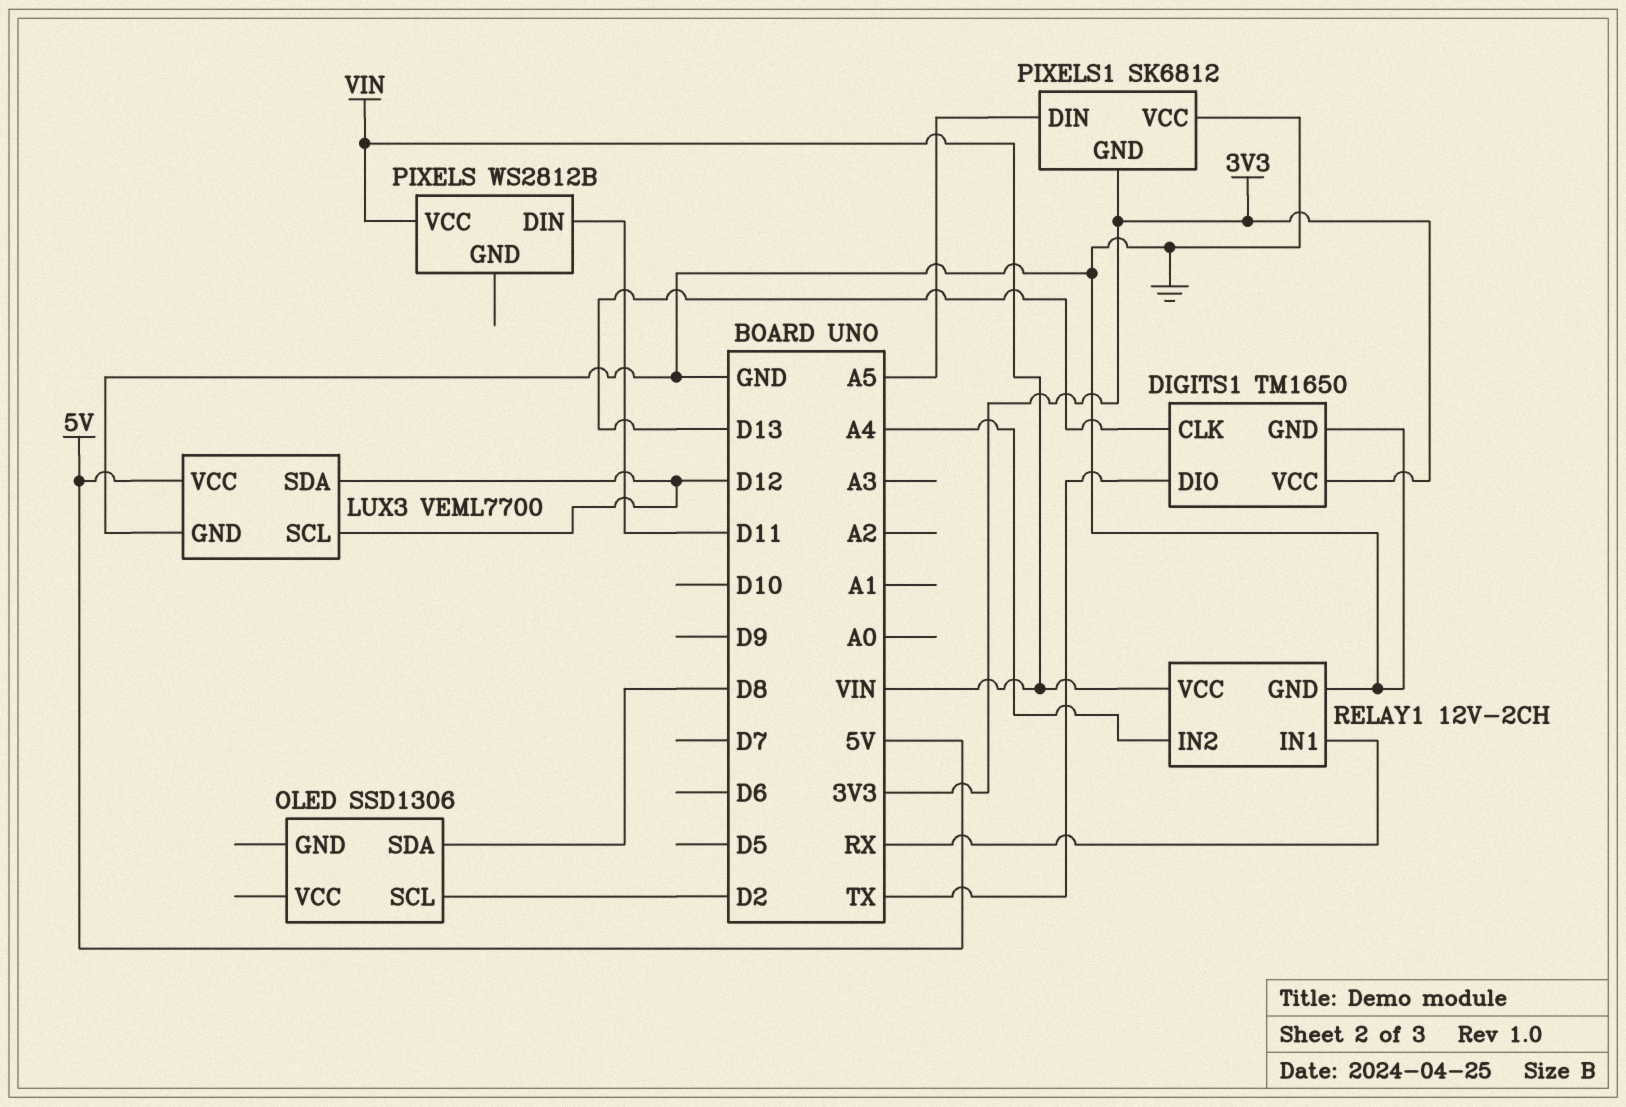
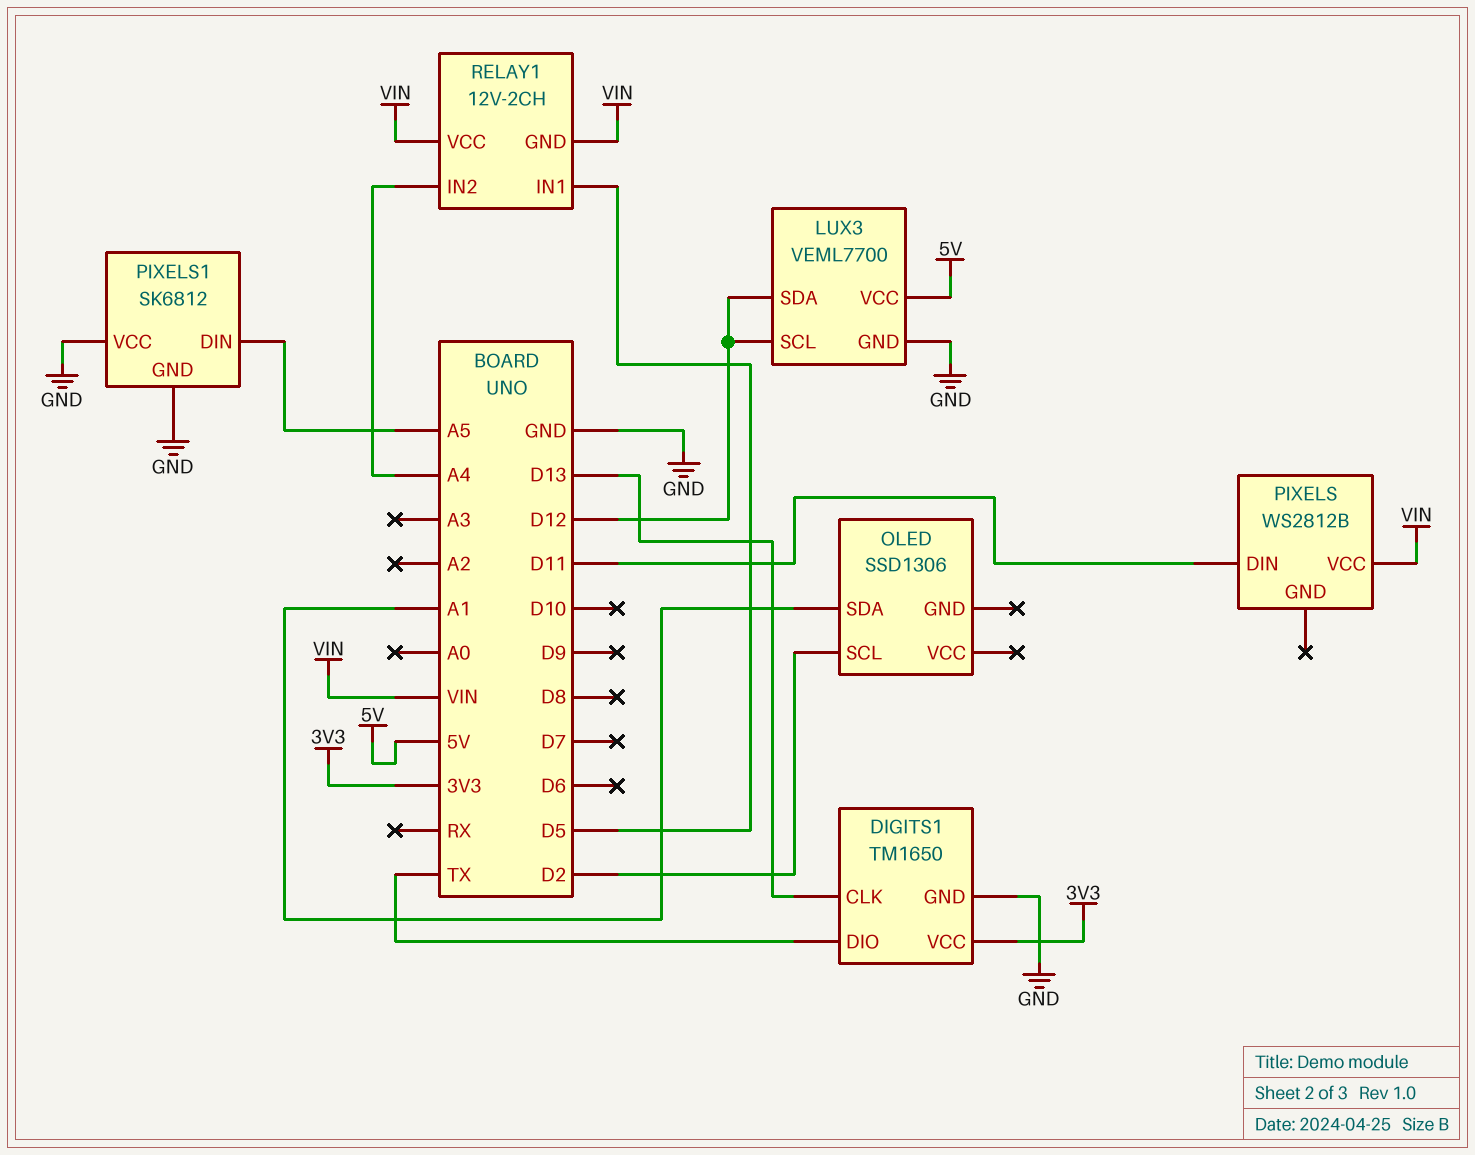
OLED pin SDA: D8 -> A1
PIXELS1 pin GND: 3V3 -> GND
RELAY1 pin GND: GND -> VIN
RELAY1 pin IN1: RX -> D5

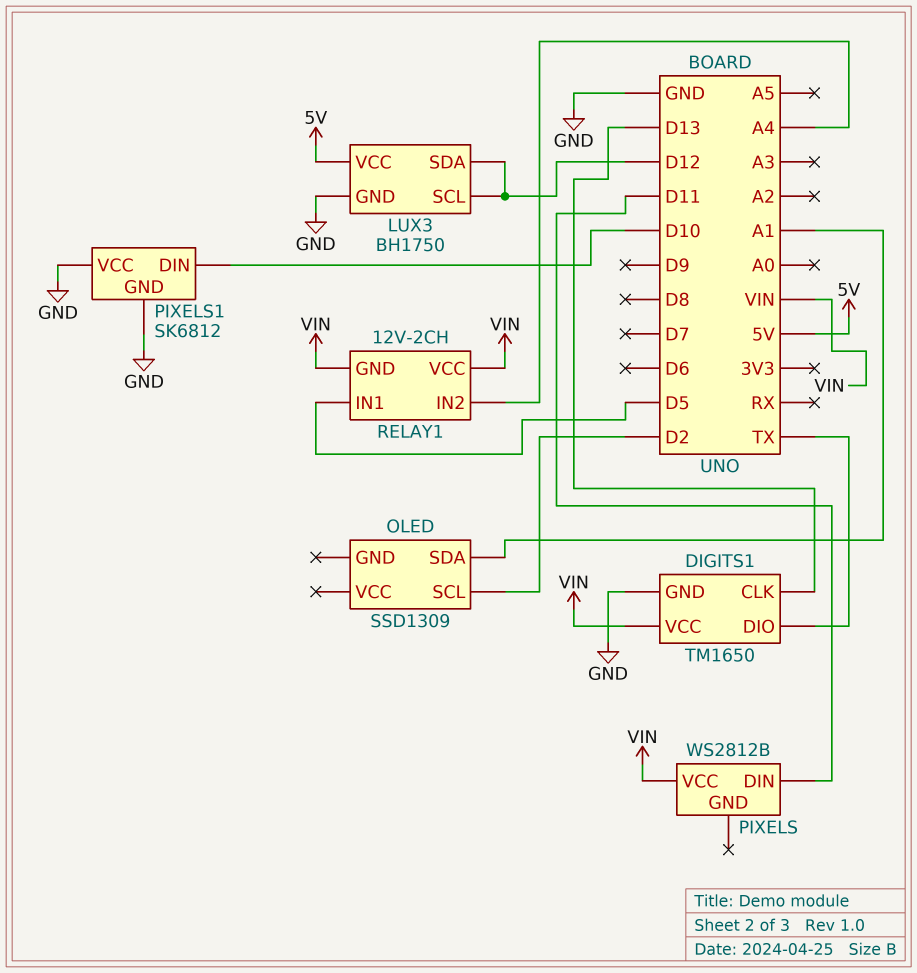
DIGITS1 pin VCC: 3V3 -> VIN
LUX3: VEML7700 -> BH1750
OLED: SSD1306 -> SSD1309
PIXELS1 pin DIN: A5 -> D10

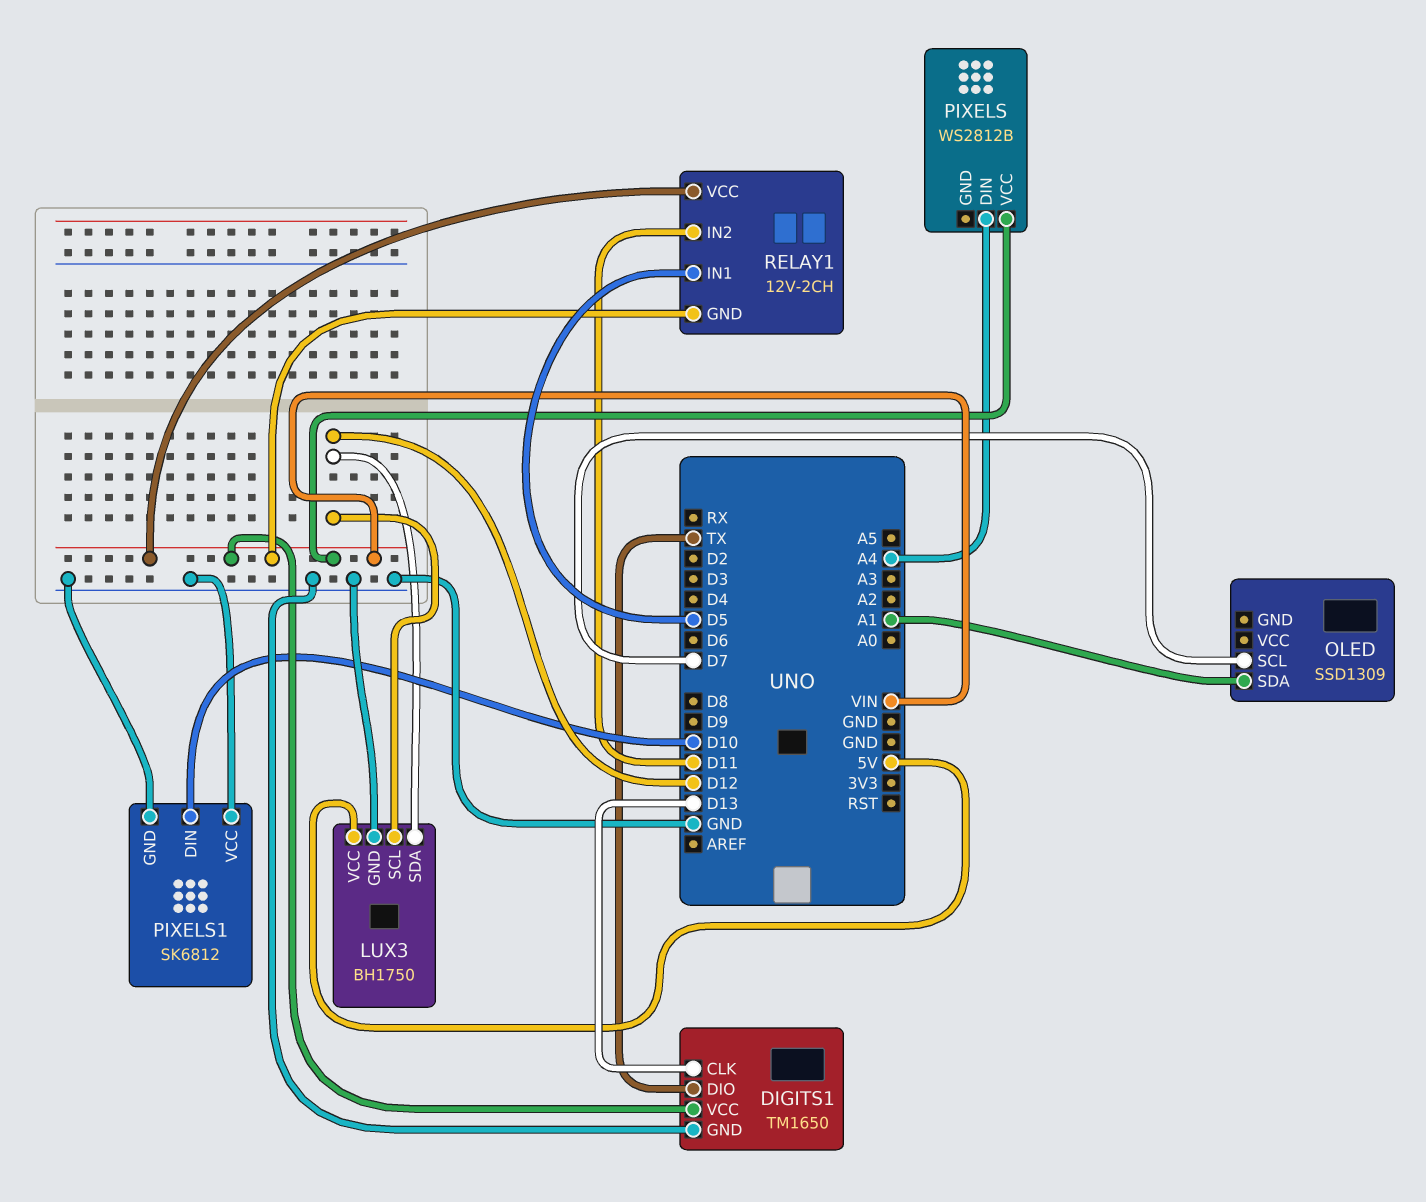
OLED pin SCL: D2 -> D7
PIXELS pin DIN: D11 -> A4
RELAY1 pin IN2: A4 -> D11

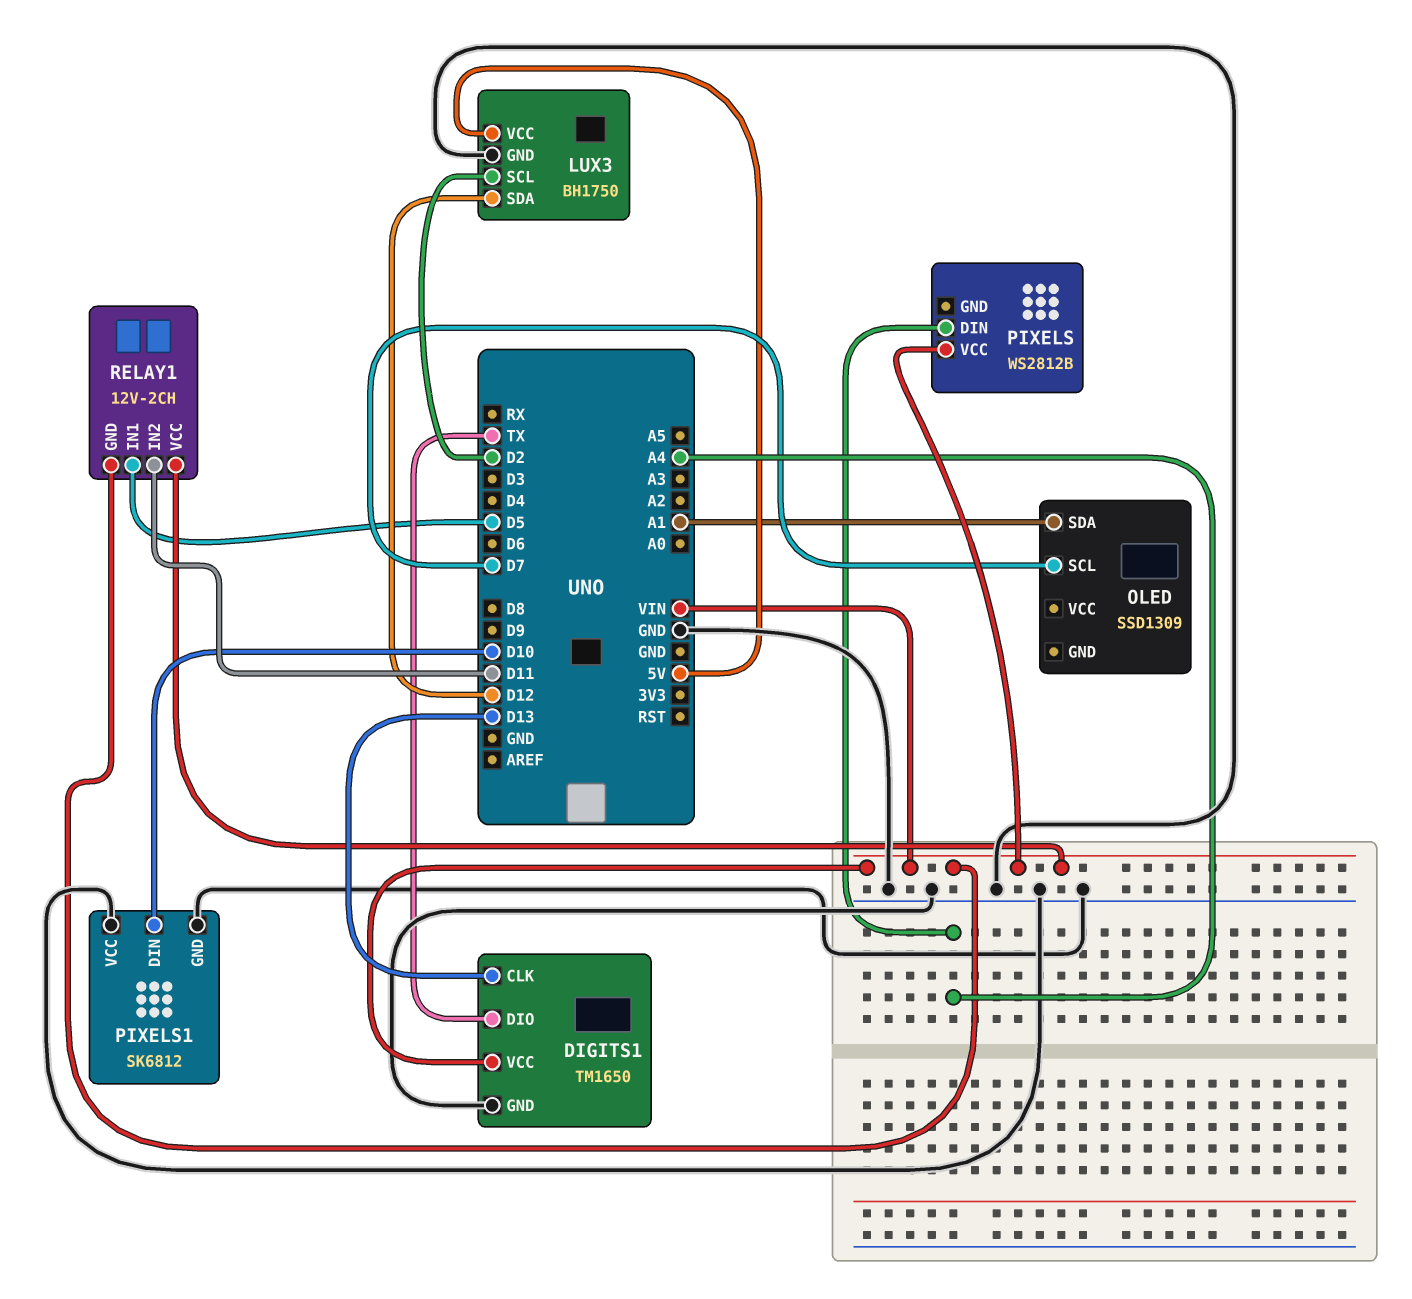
LUX3 pin SCL: D12 -> D2

